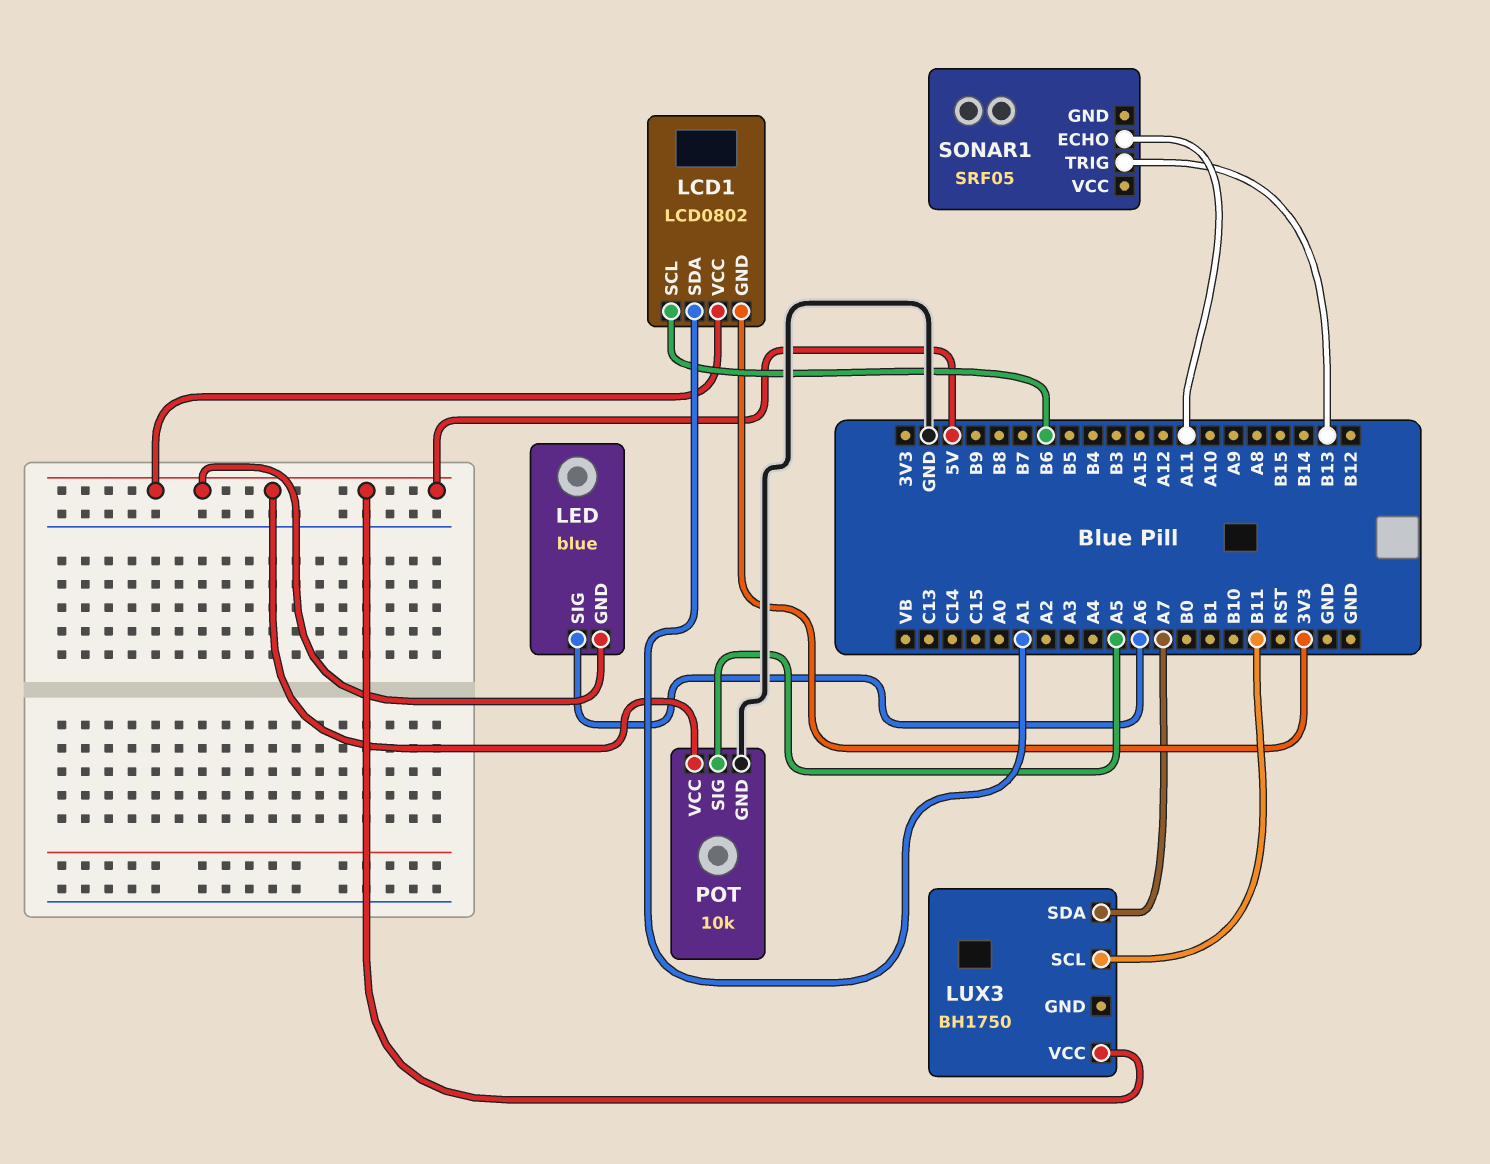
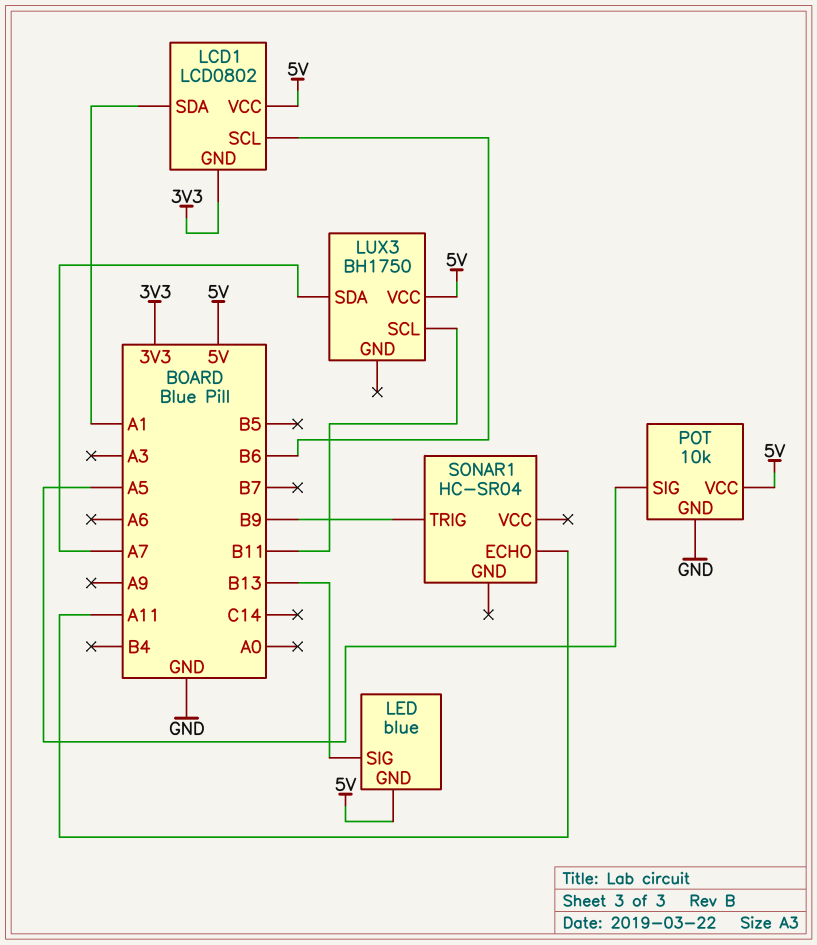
LED pin SIG: A6 -> B13
SONAR1: SRF05 -> HC-SR04
SONAR1 pin TRIG: B13 -> B9

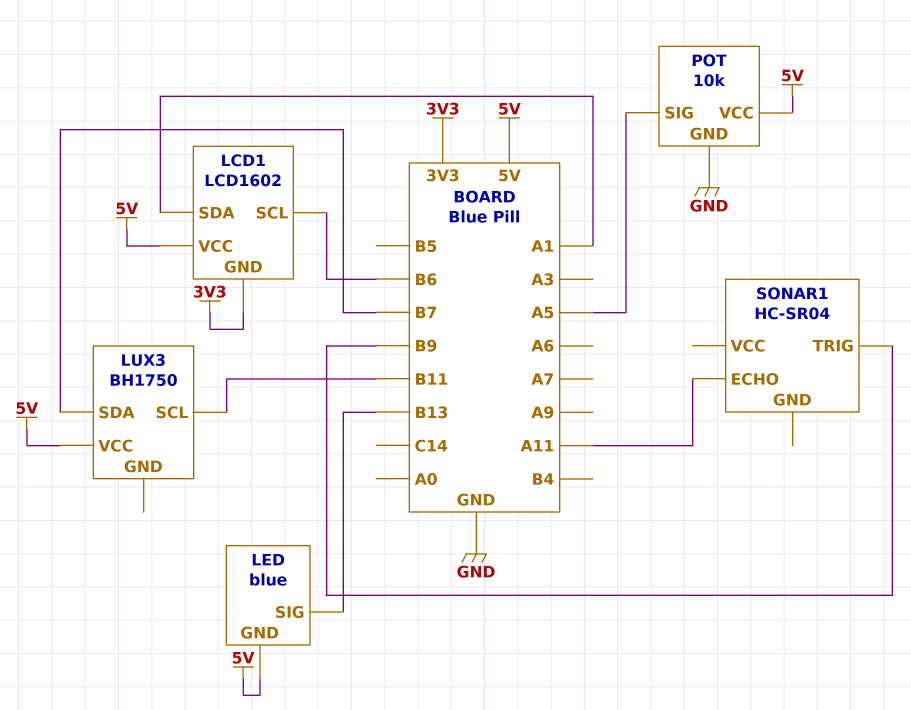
LCD1: LCD0802 -> LCD1602
LUX3 pin SDA: A7 -> B7

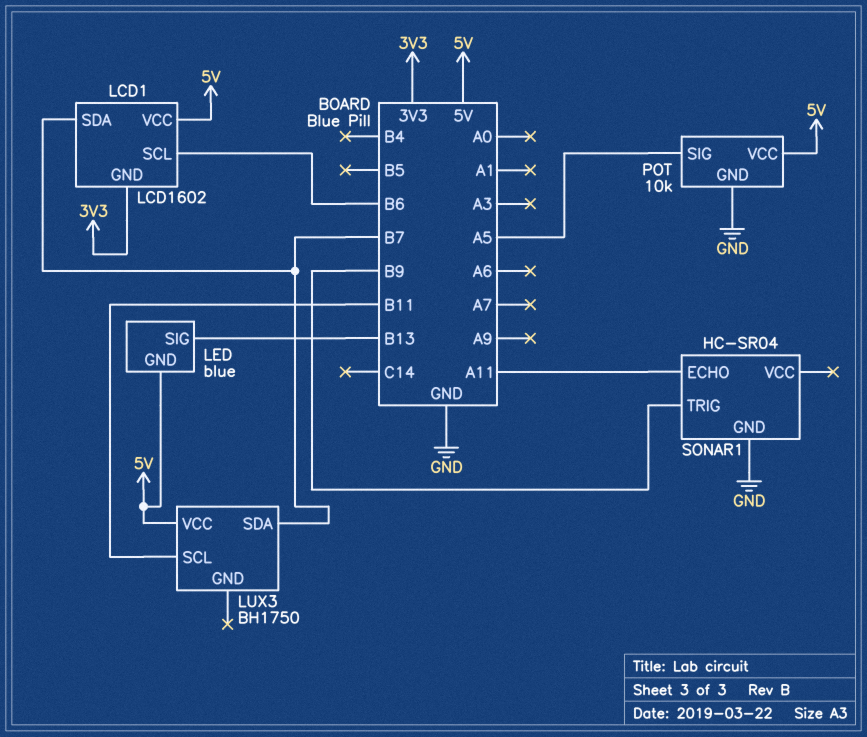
LCD1 pin SDA: A1 -> B7
SONAR1 pin GND: none -> GND

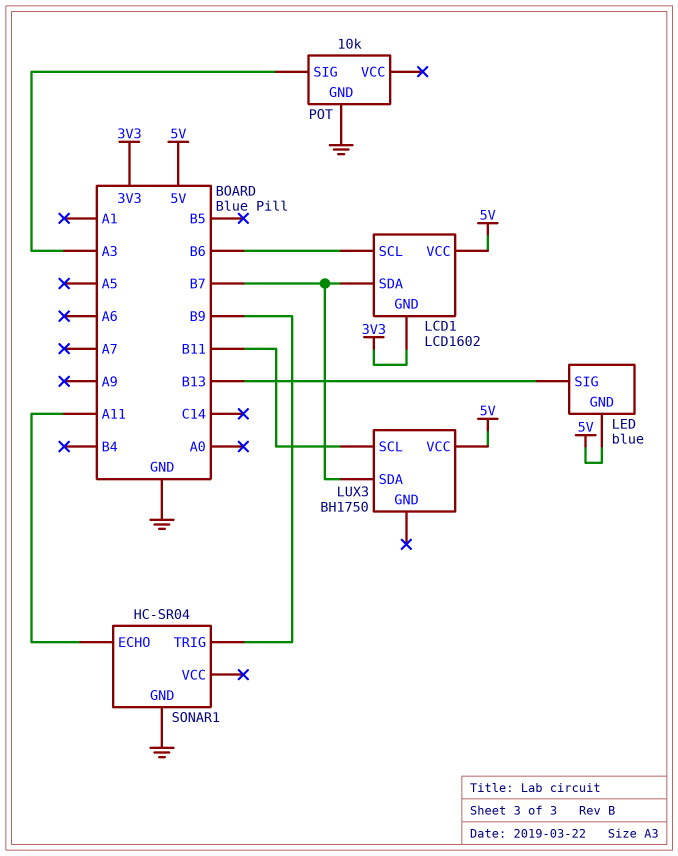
POT pin SIG: A5 -> A3
POT pin VCC: 5V -> none

